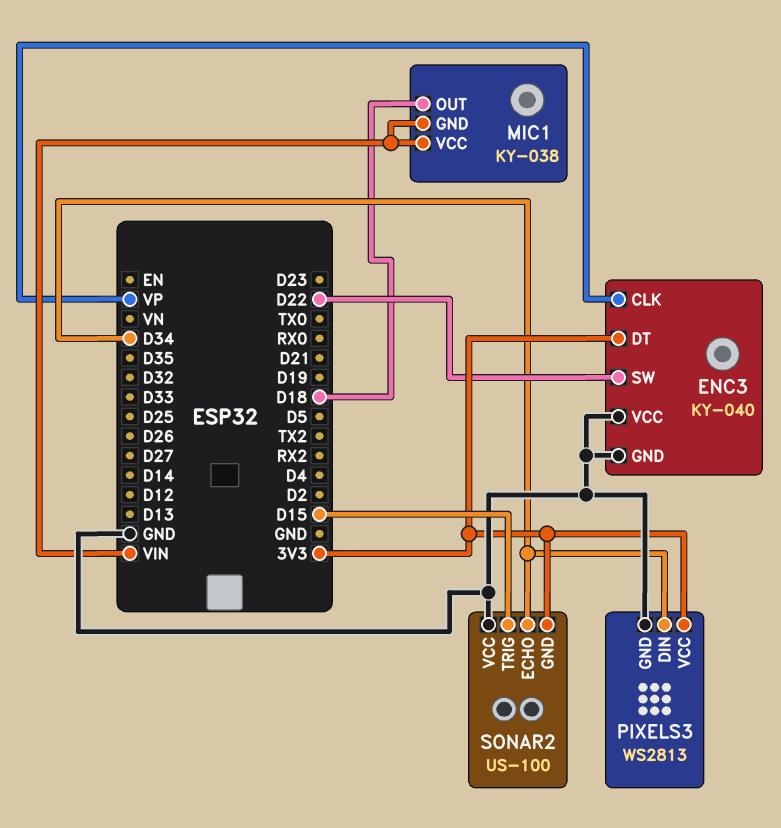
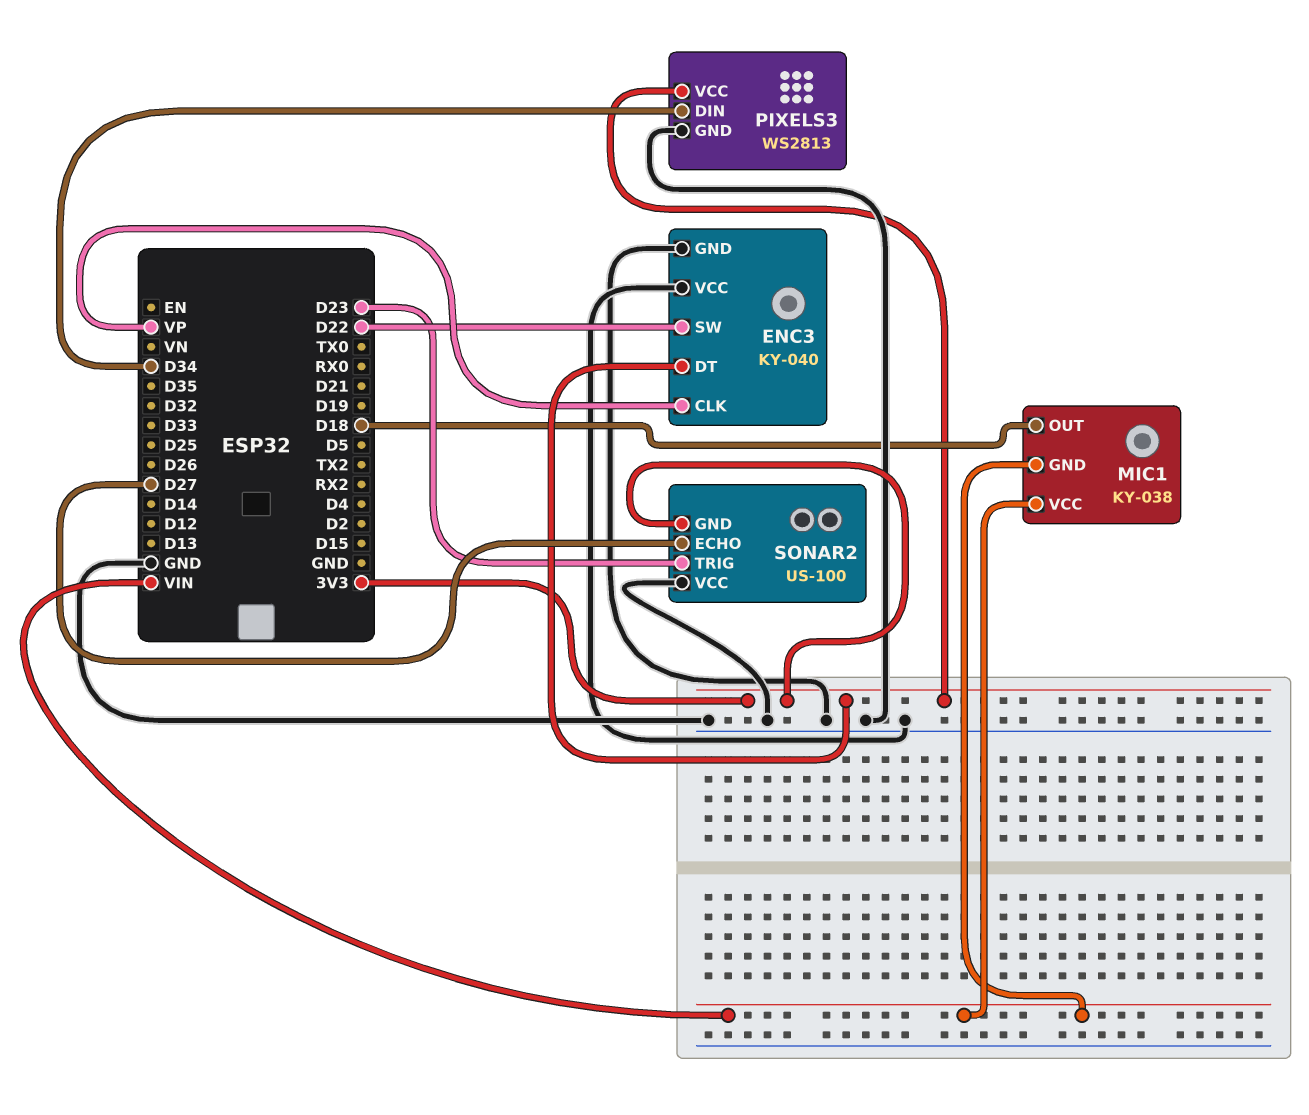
SONAR2 pin ECHO: D34 -> D27
SONAR2 pin TRIG: D15 -> D23

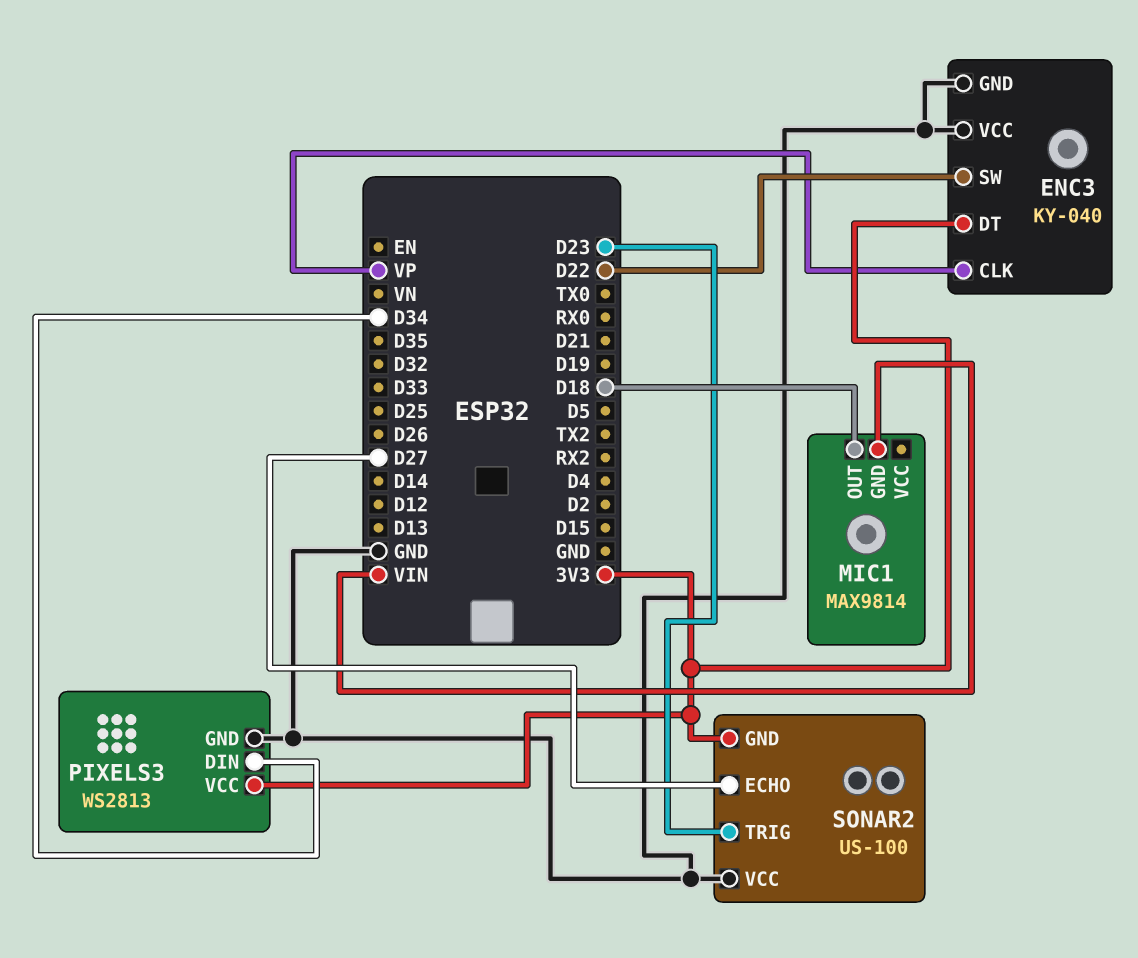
MIC1: KY-038 -> MAX9814
MIC1 pin VCC: VIN -> none

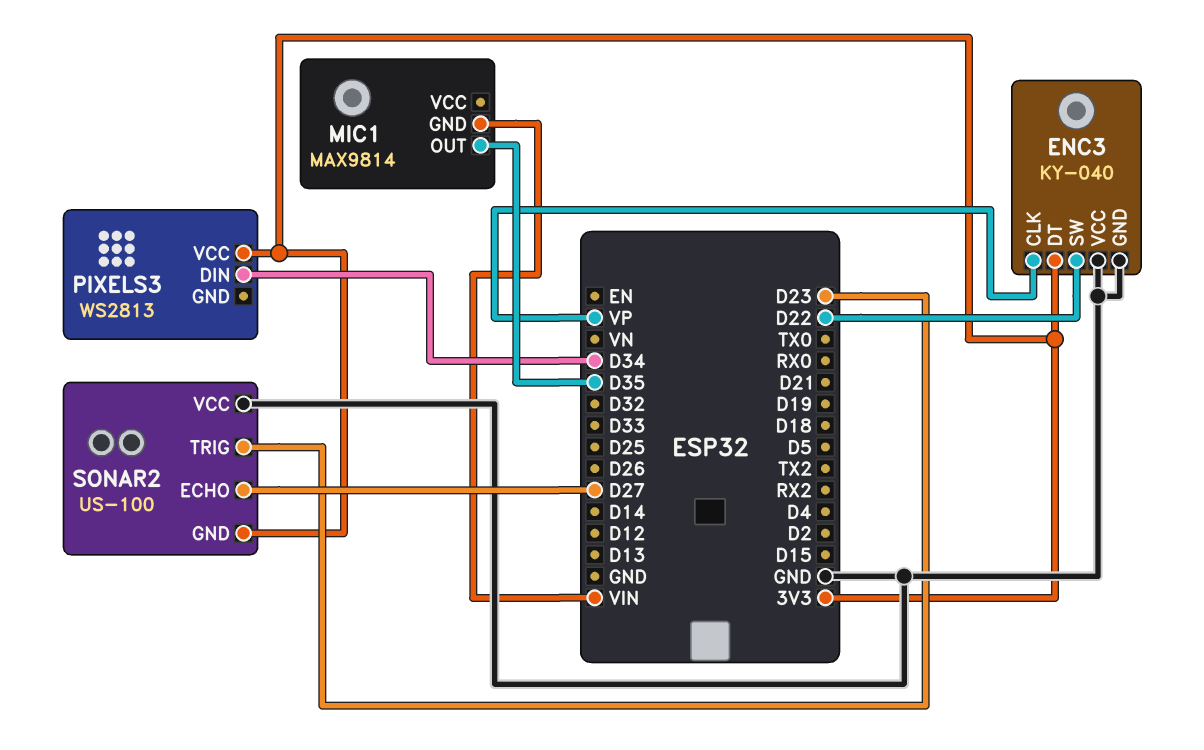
MIC1 pin OUT: D18 -> D35
PIXELS3 pin GND: GND -> none

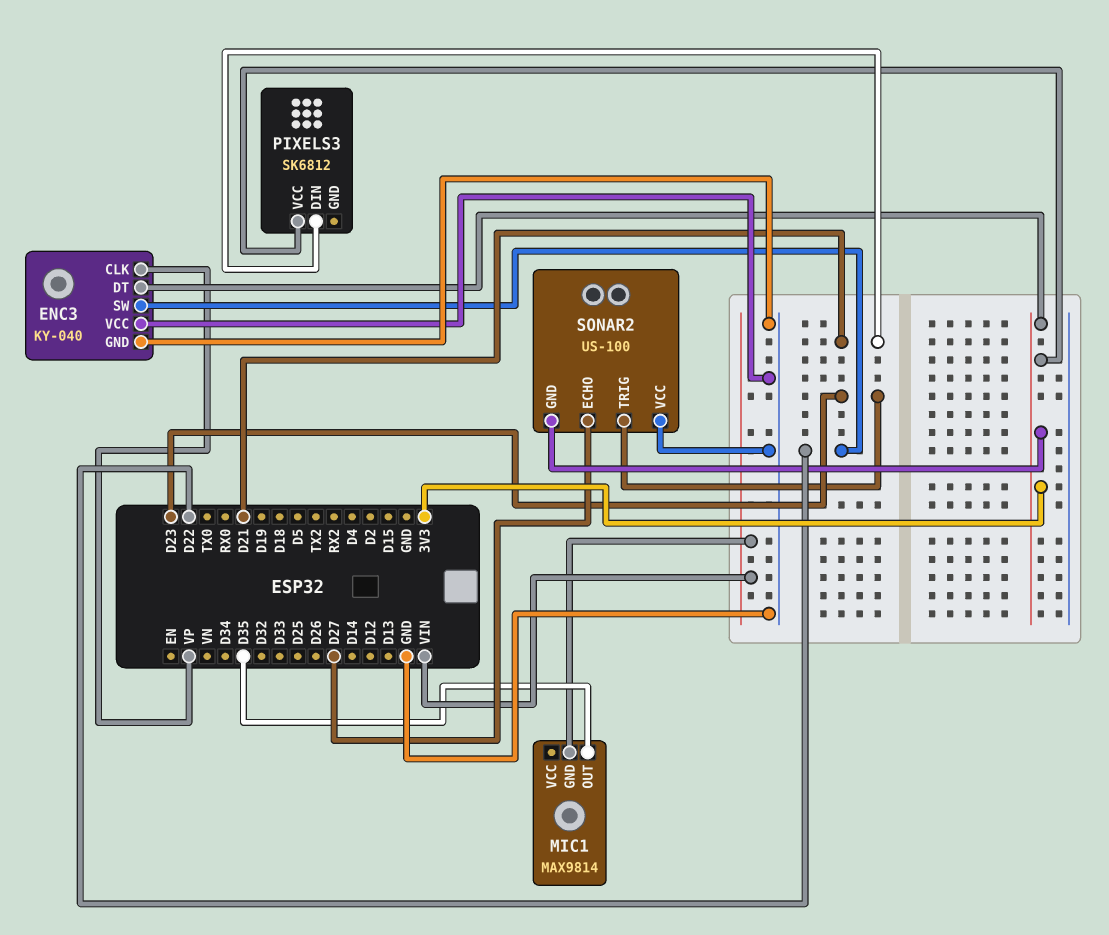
PIXELS3: WS2813 -> SK6812
PIXELS3 pin DIN: D34 -> D21

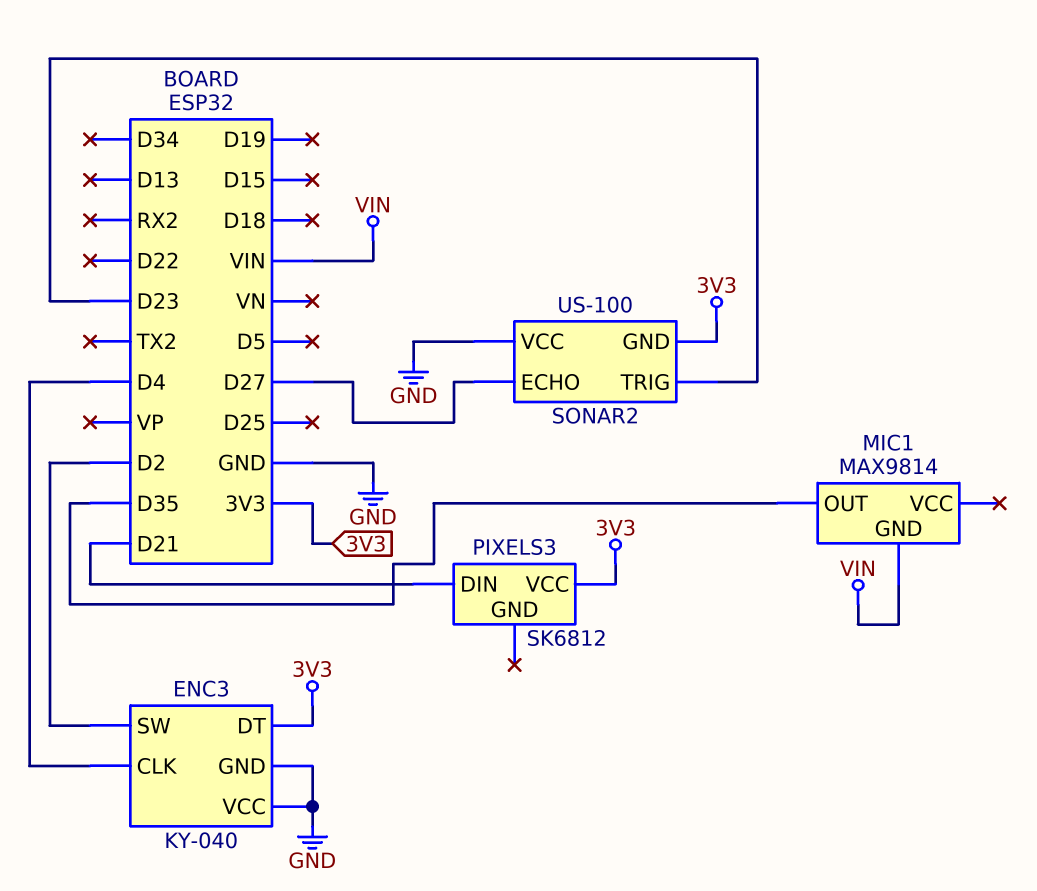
ENC3 pin CLK: VP -> D4
ENC3 pin SW: D22 -> D2

